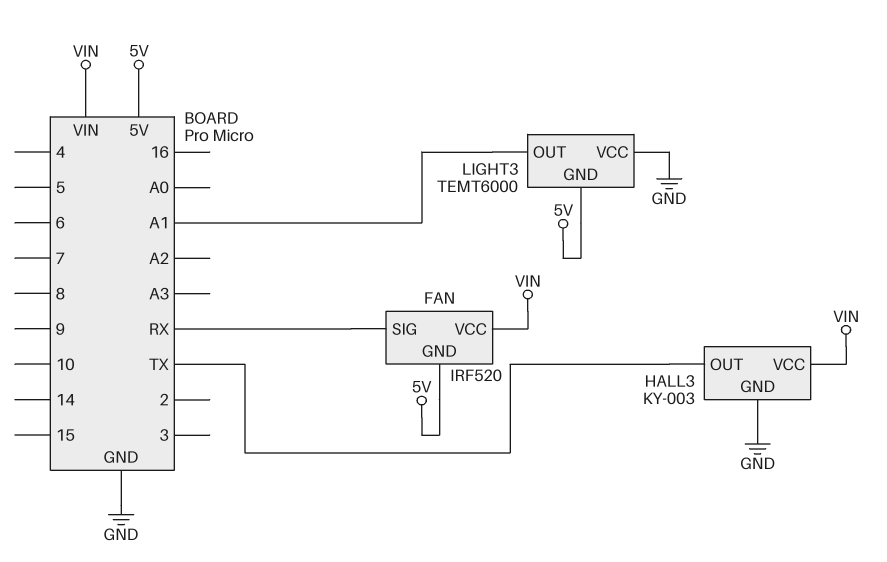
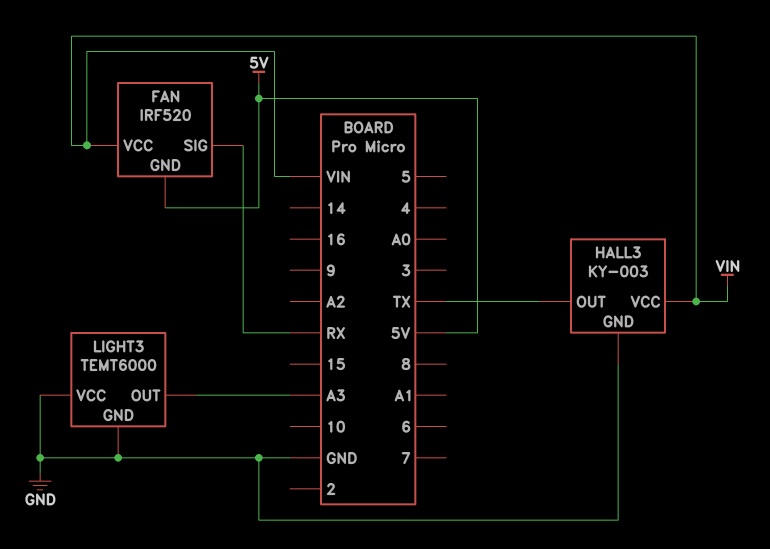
LIGHT3 pin GND: 5V -> GND
LIGHT3 pin OUT: A1 -> A3

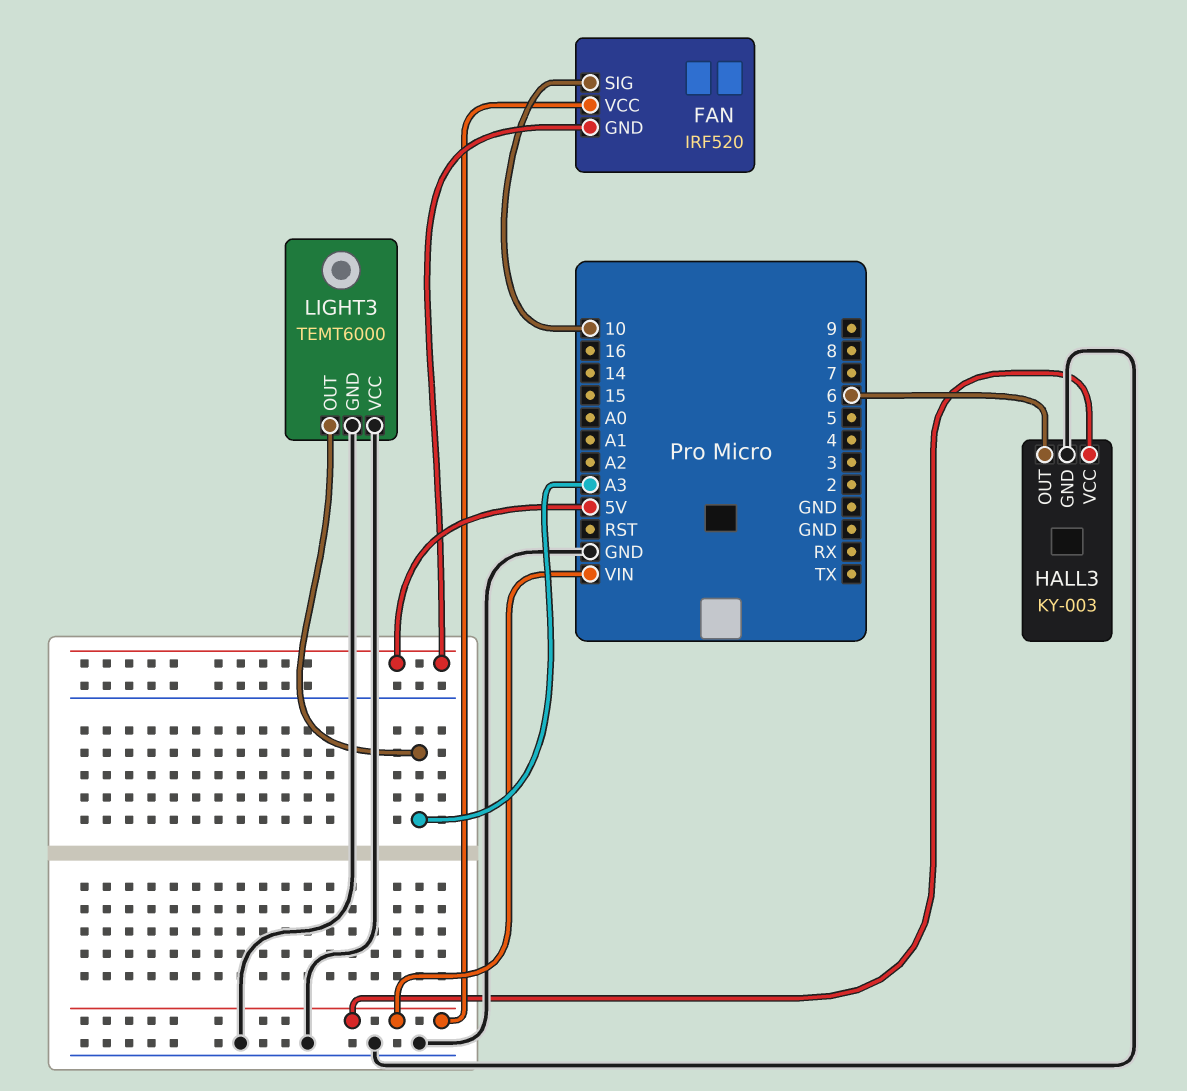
FAN pin SIG: RX -> 10
HALL3 pin OUT: TX -> 6

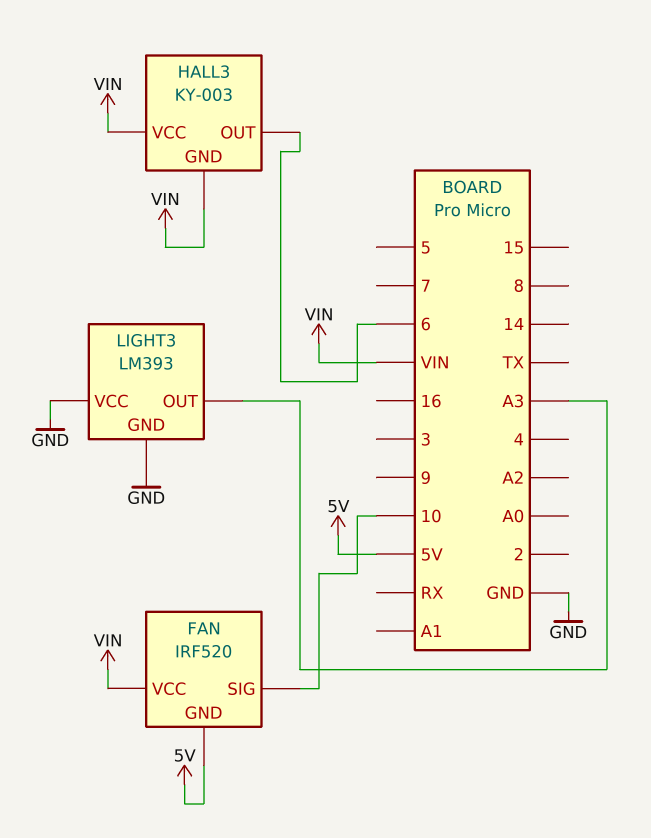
HALL3 pin GND: GND -> VIN
LIGHT3: TEMT6000 -> LM393

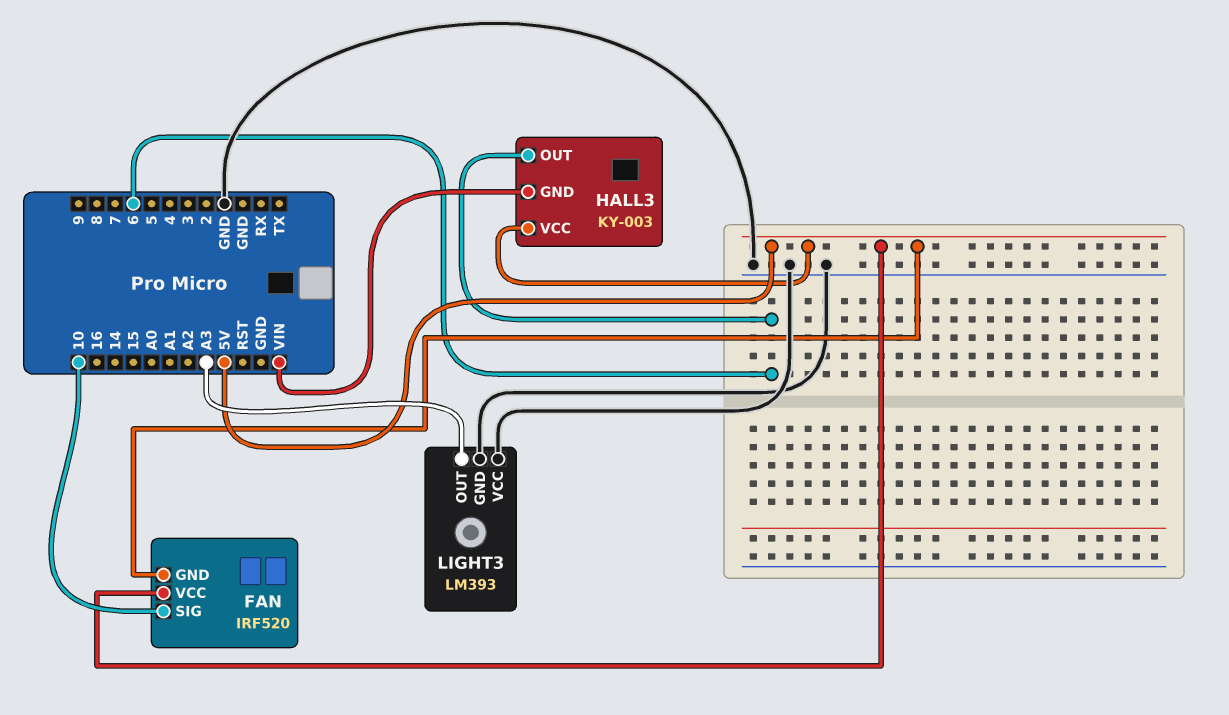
FAN pin VCC: VIN -> 5V
HALL3 pin VCC: VIN -> 5V

